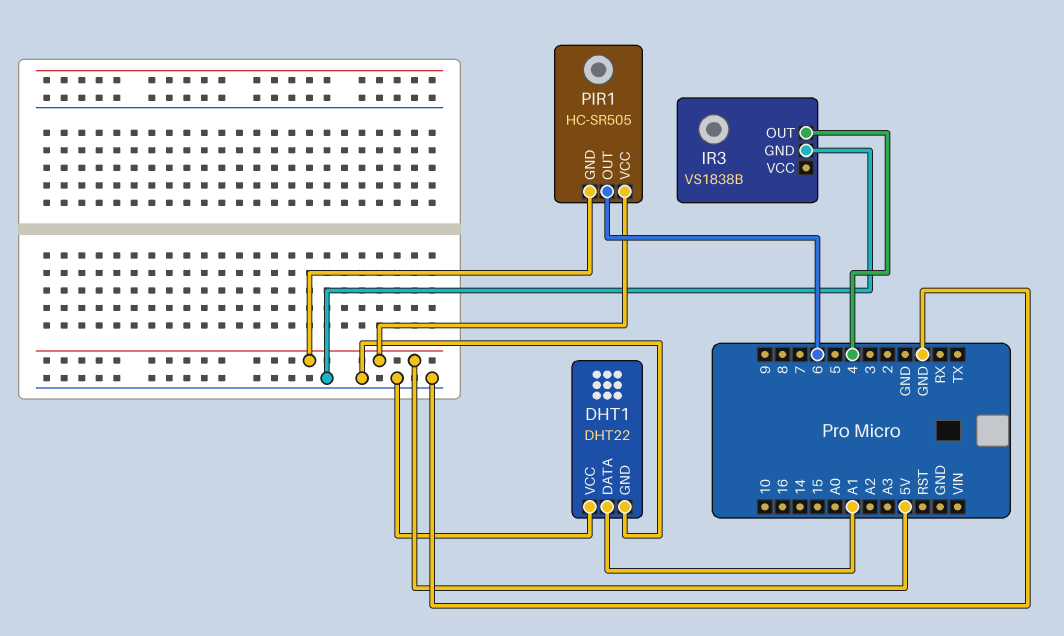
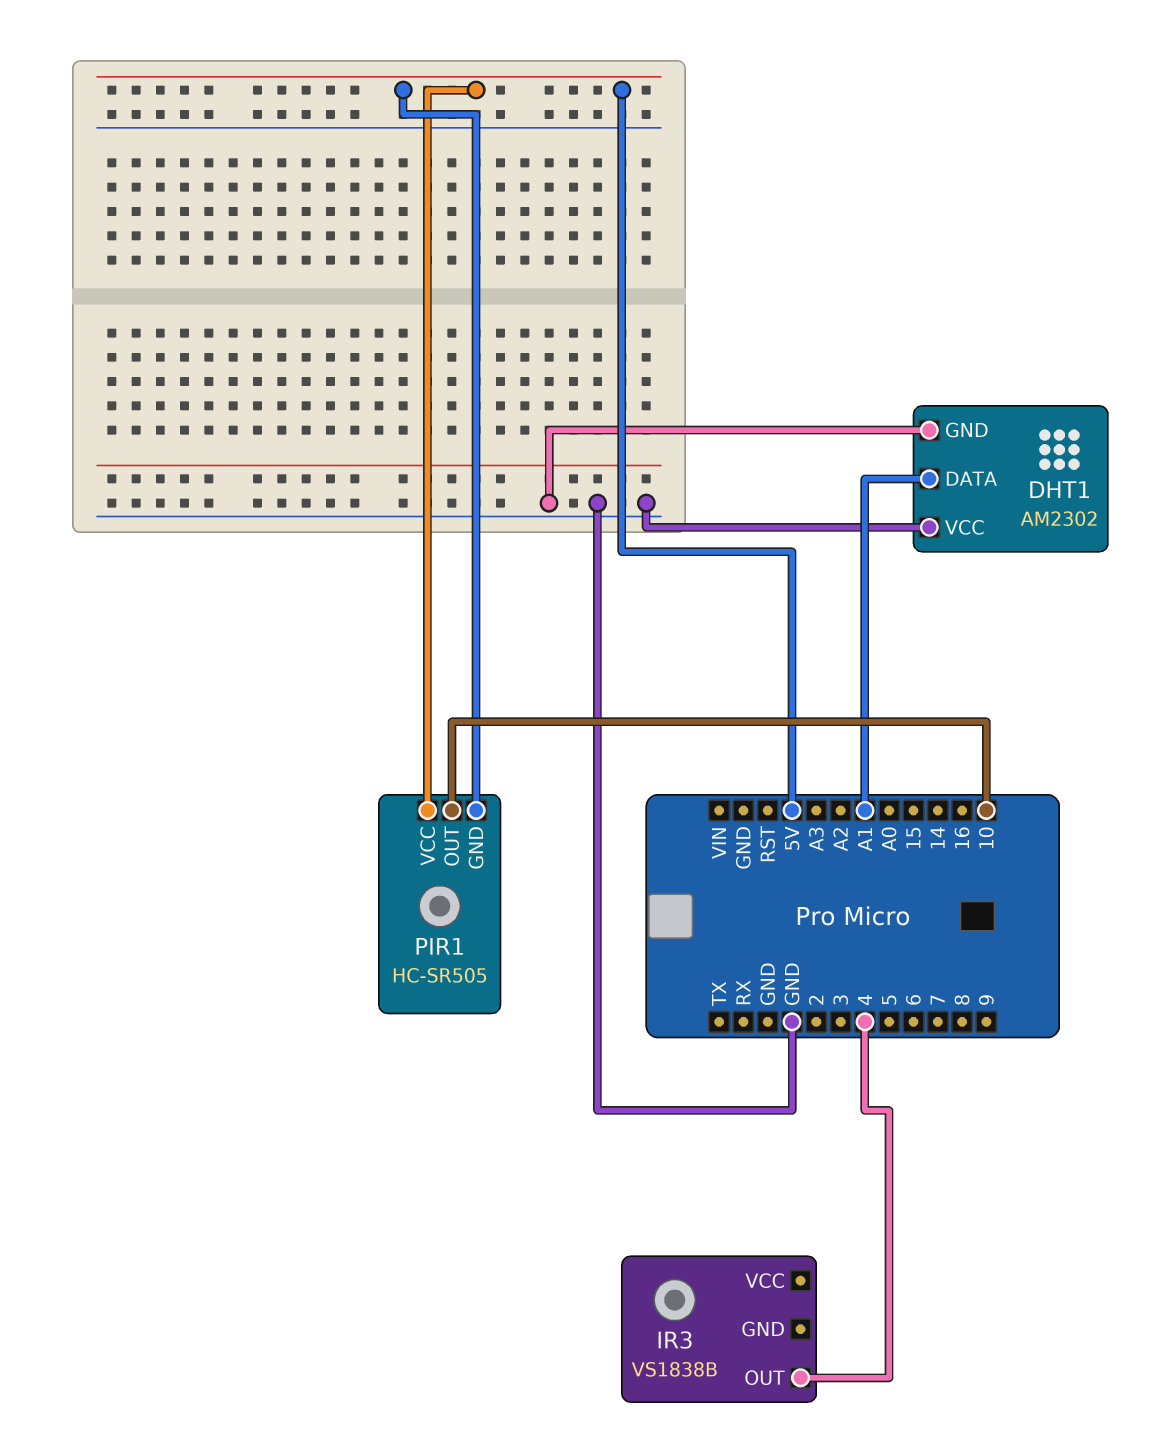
DHT1: DHT22 -> AM2302
IR3 pin GND: GND -> none
PIR1 pin OUT: 6 -> 10

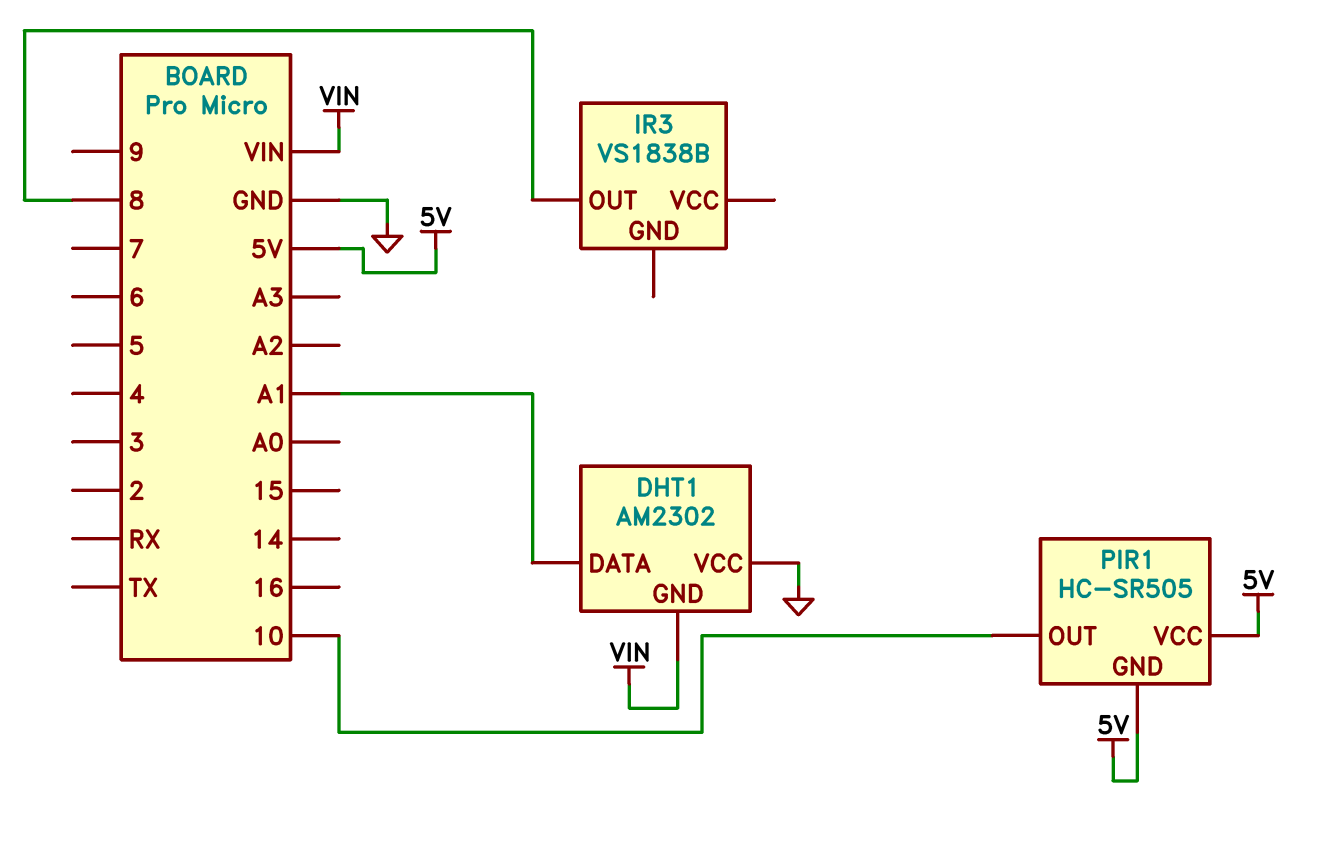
DHT1 pin GND: GND -> VIN
IR3 pin OUT: 4 -> 8

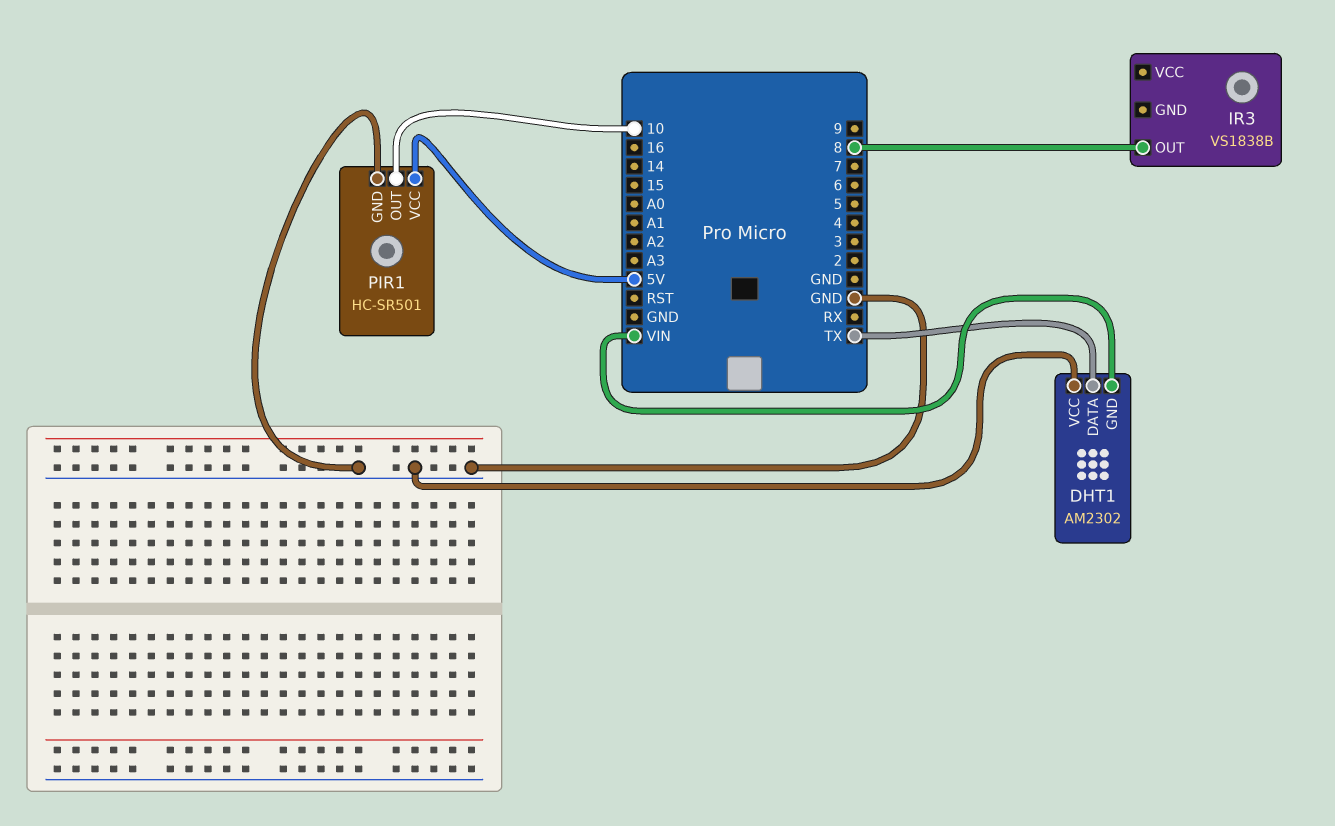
DHT1 pin DATA: A1 -> TX
PIR1: HC-SR505 -> HC-SR501
PIR1 pin GND: 5V -> GND

